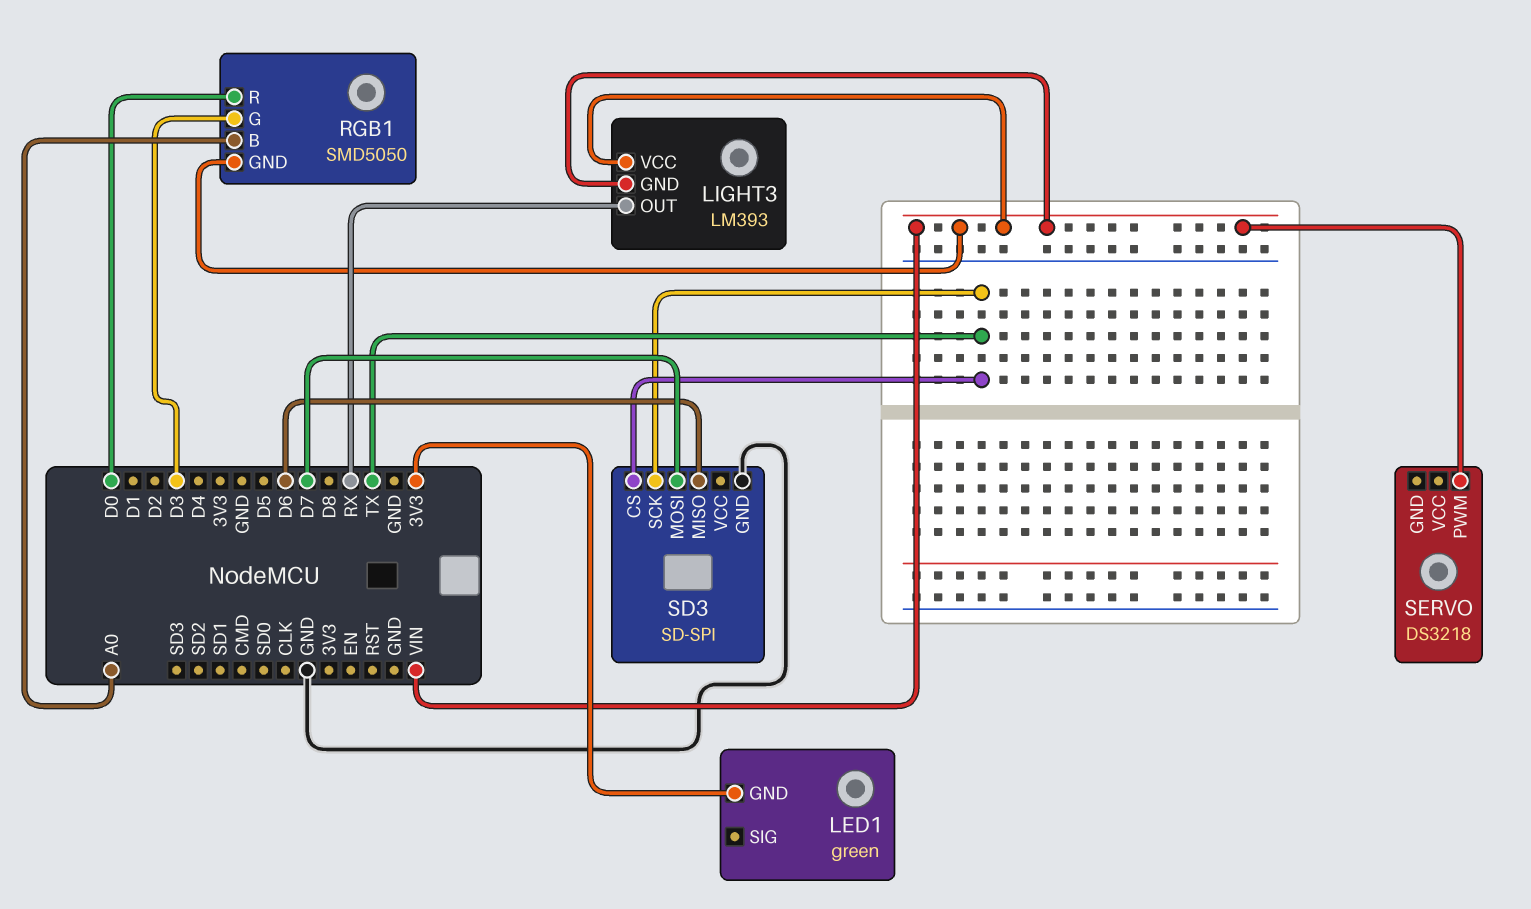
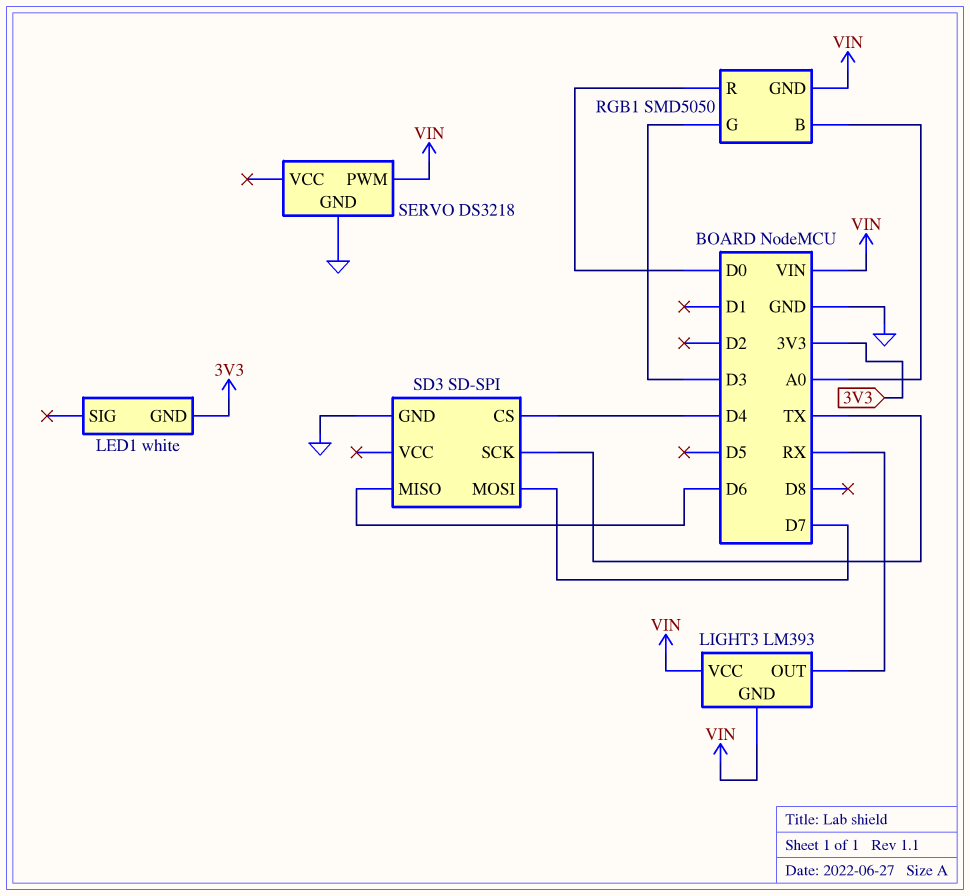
LED1: green -> white
SD3 pin CS: TX -> D4
SERVO pin GND: none -> GND

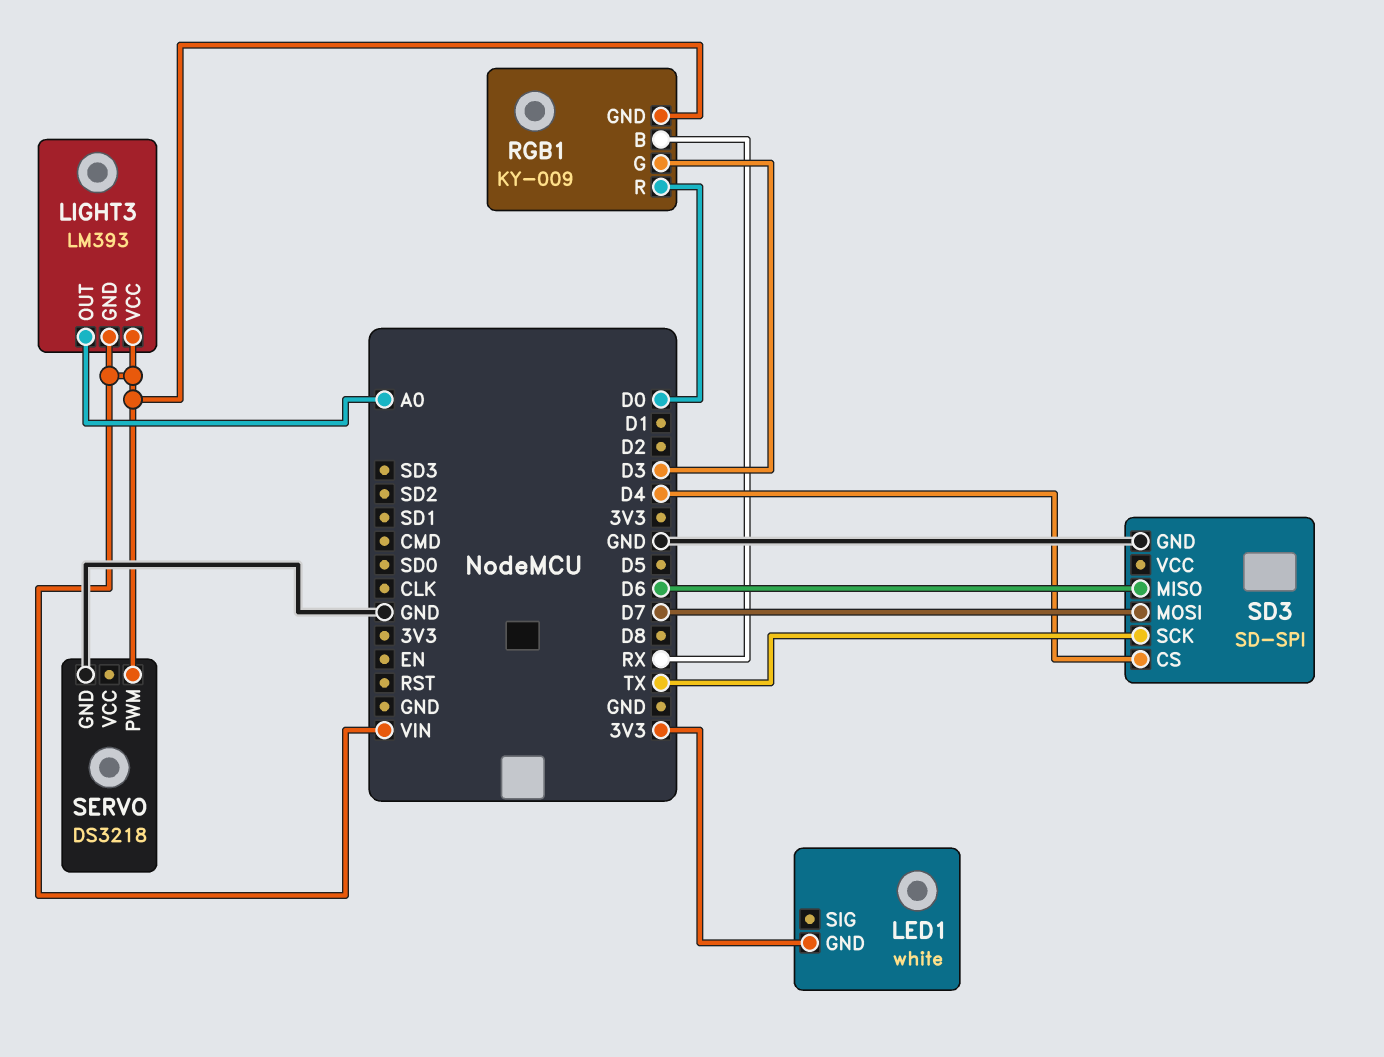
LIGHT3 pin OUT: RX -> A0
RGB1: SMD5050 -> KY-009
RGB1 pin B: A0 -> RX

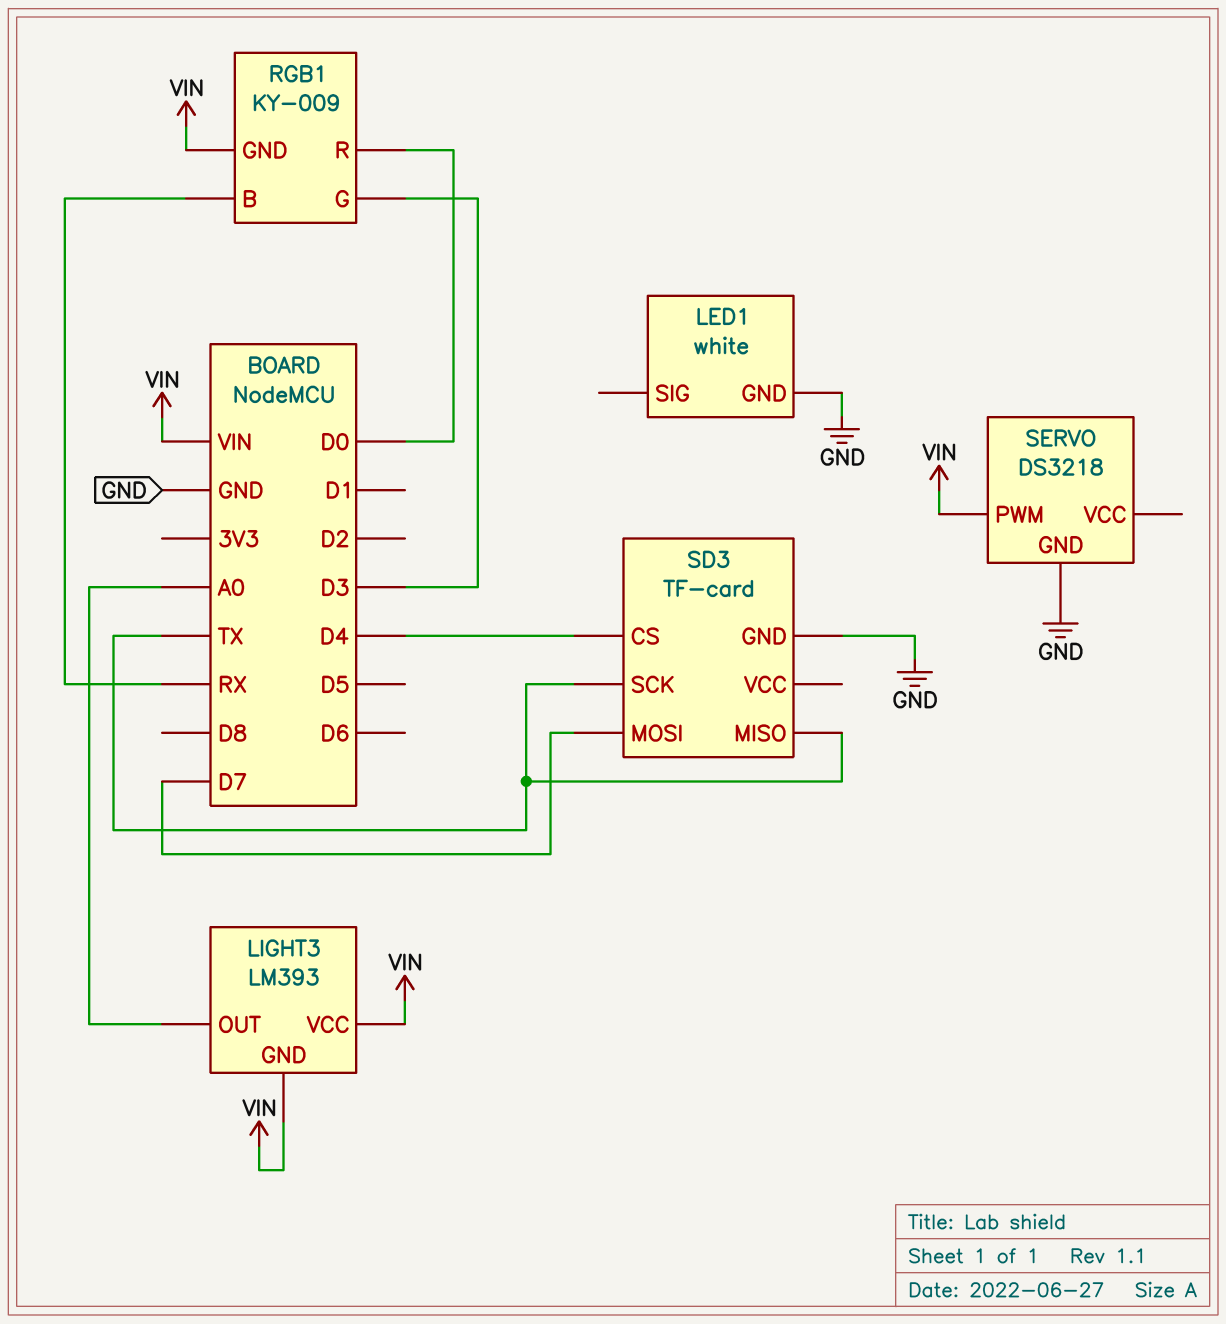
LED1 pin GND: 3V3 -> GND
SD3: SD-SPI -> TF-card
SD3 pin MISO: D6 -> TX

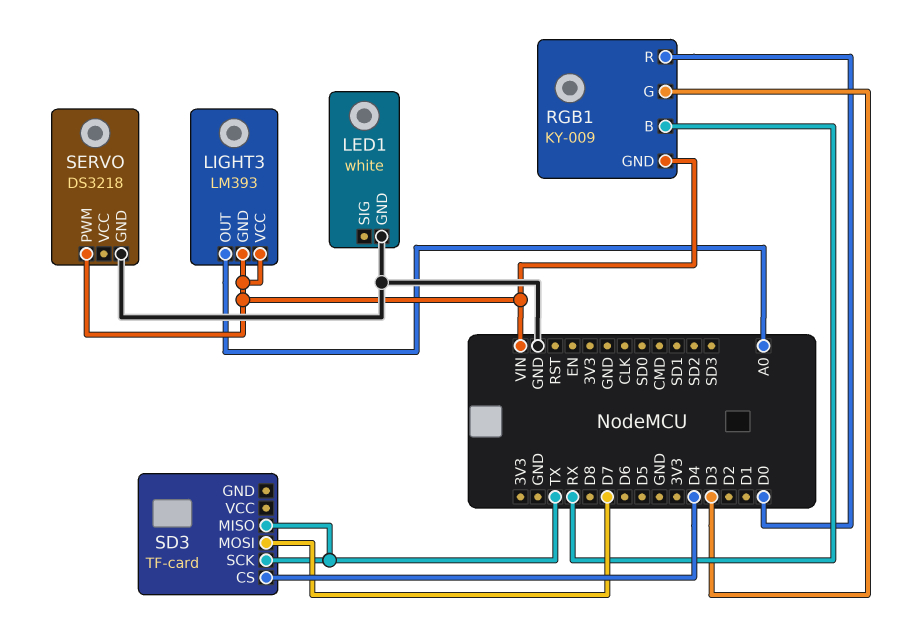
SD3 pin GND: GND -> none

